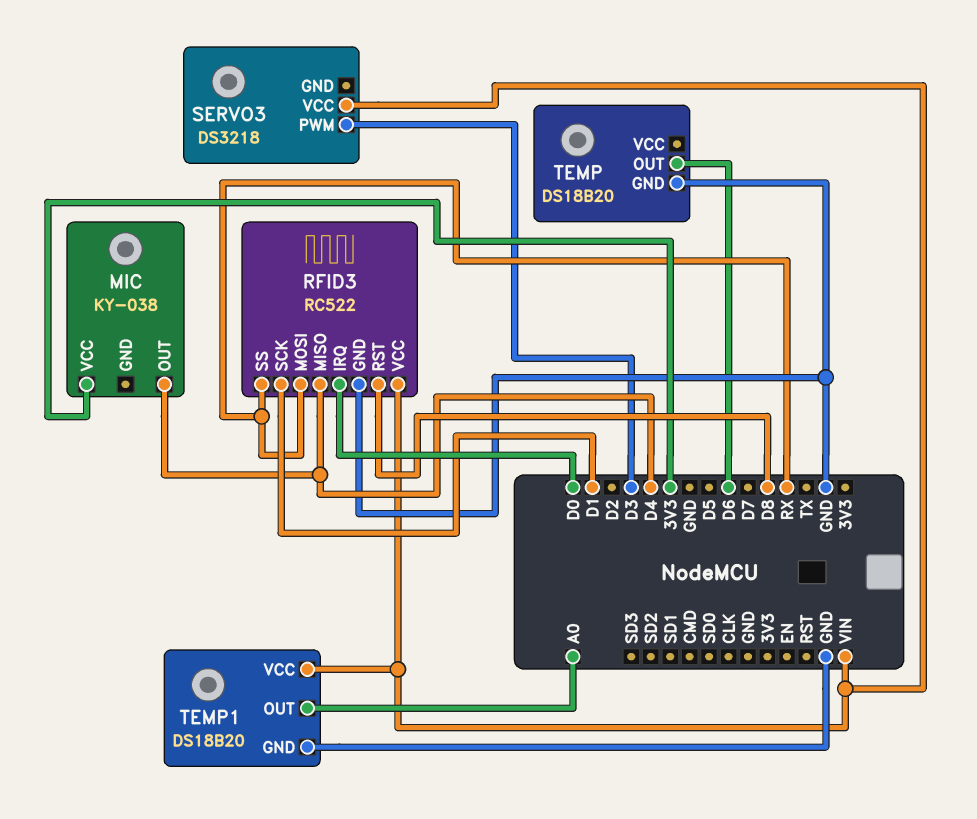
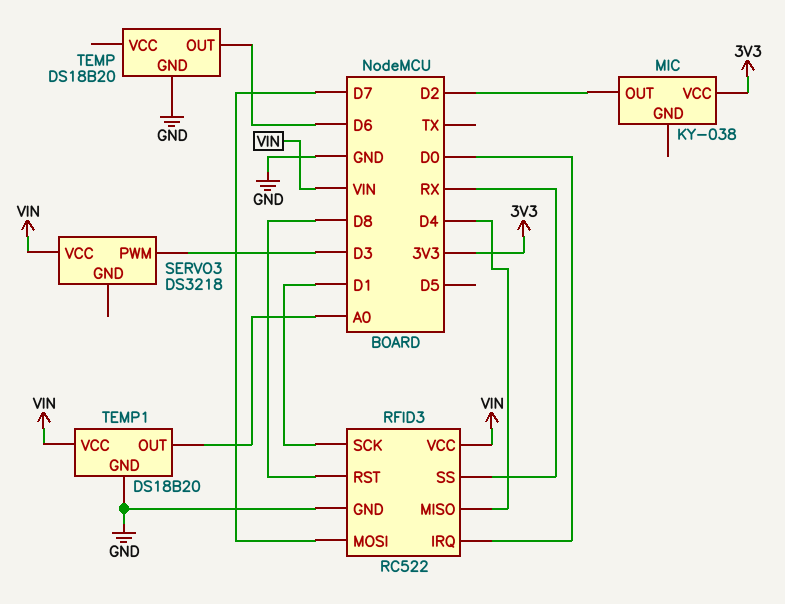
MIC pin OUT: D4 -> D2
RFID3 pin MOSI: RX -> D7

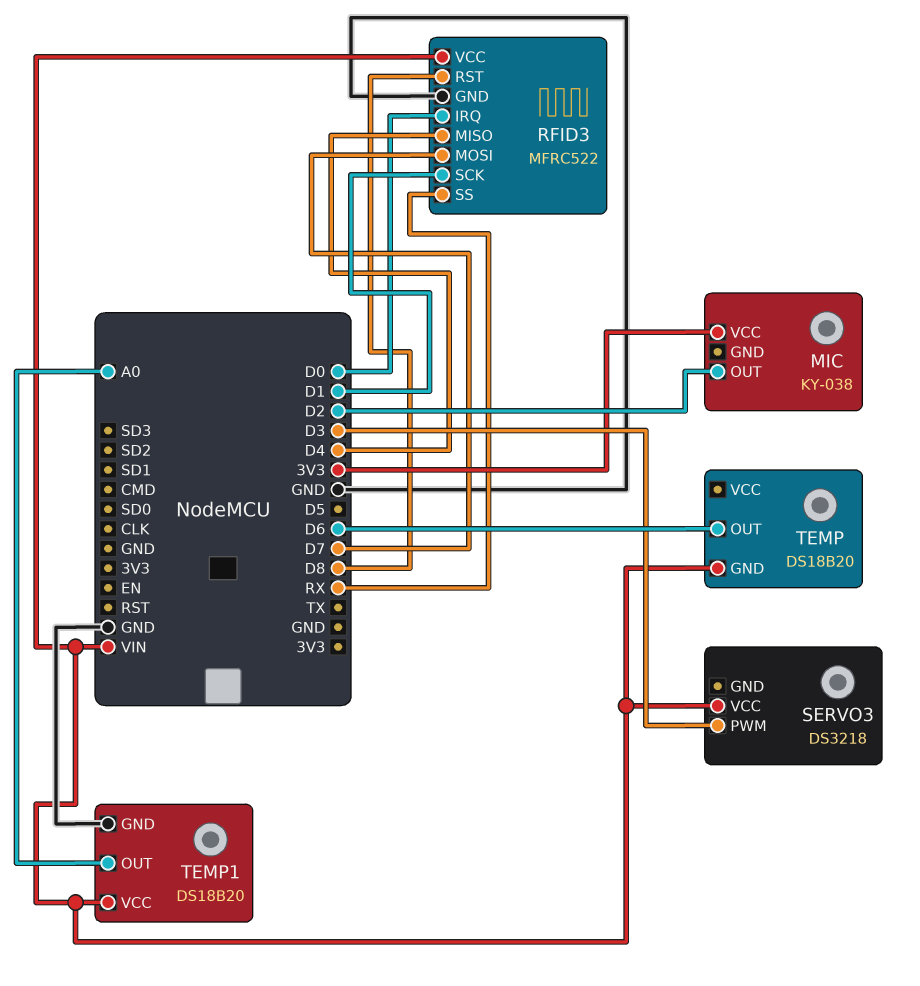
RFID3: RC522 -> MFRC522
TEMP pin GND: GND -> VIN

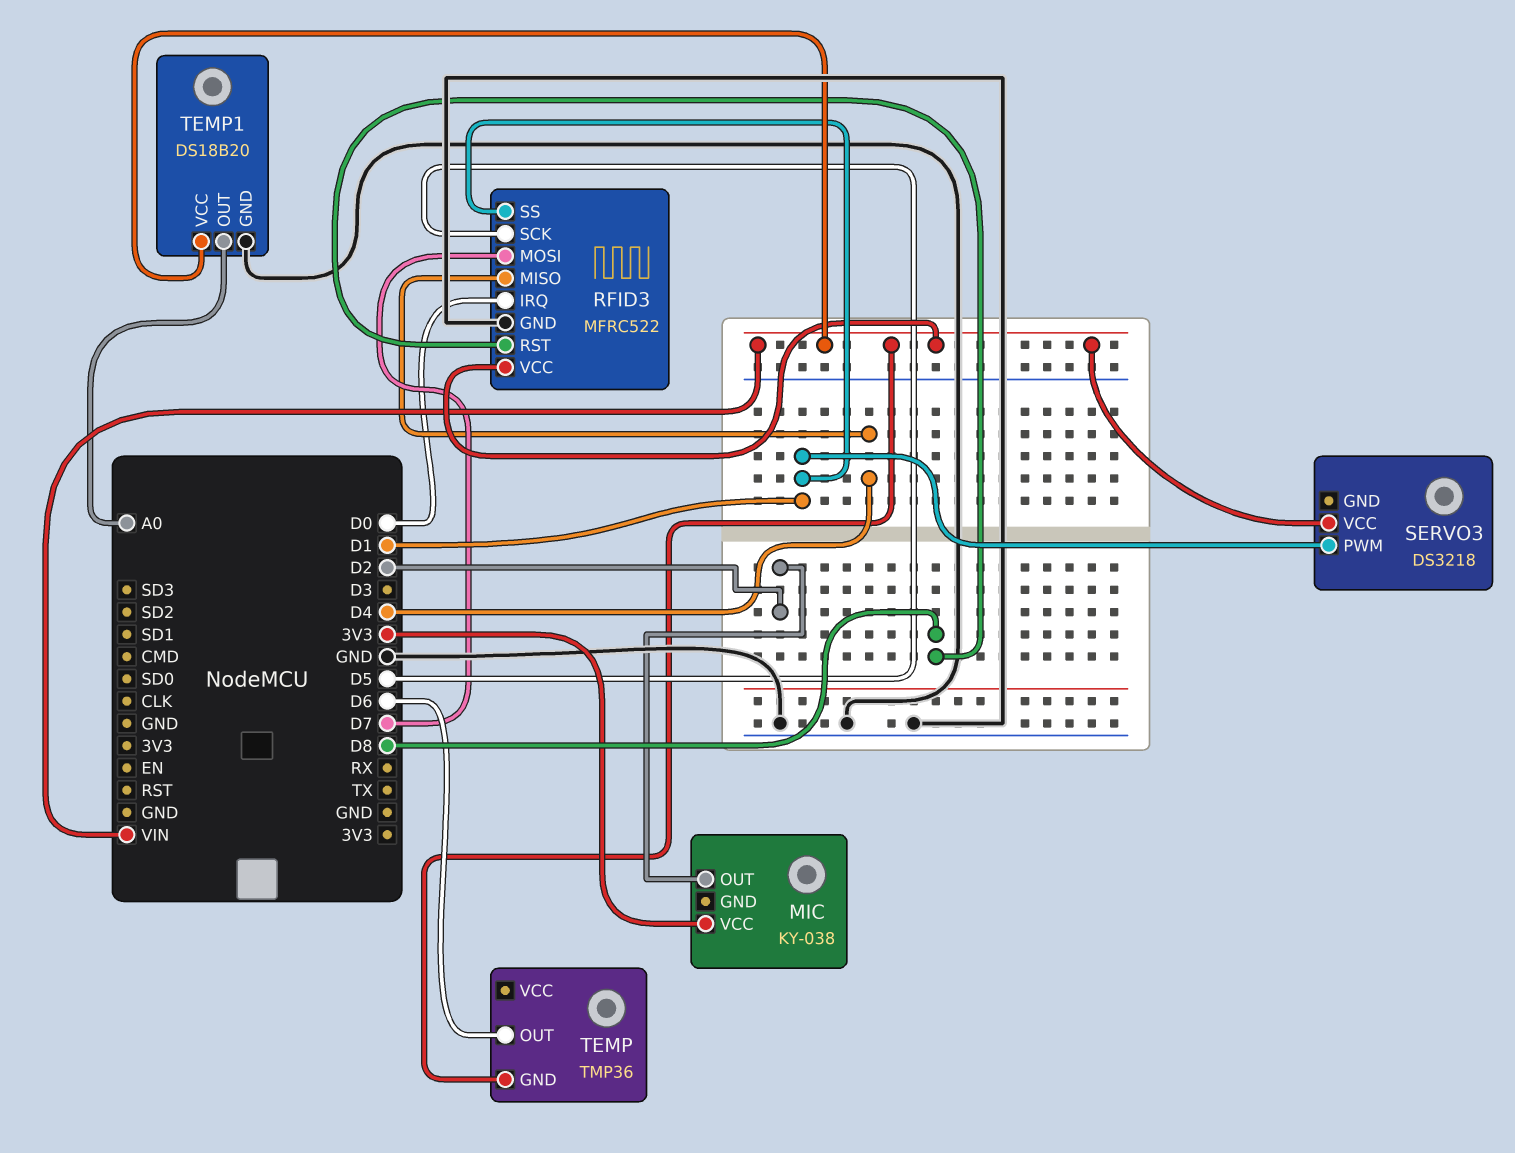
RFID3 pin SCK: D1 -> D5
RFID3 pin SS: RX -> D1
SERVO3 pin PWM: D3 -> D1
TEMP: DS18B20 -> TMP36

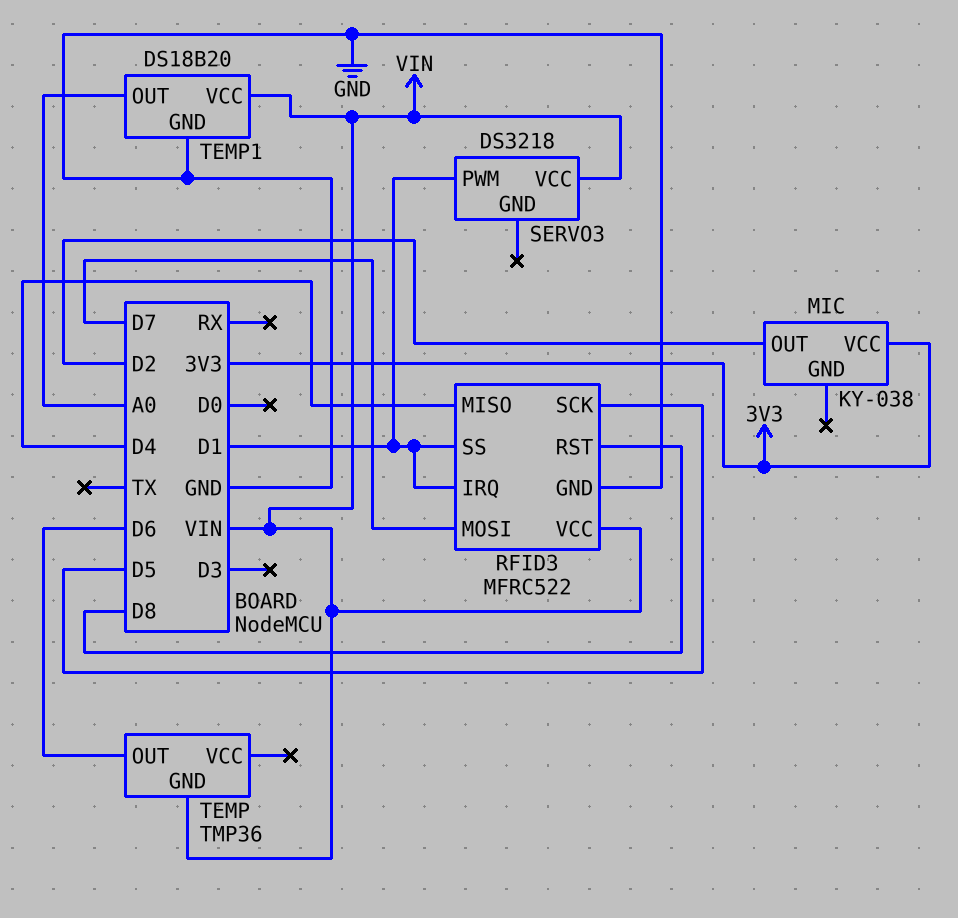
RFID3 pin IRQ: D0 -> D1

